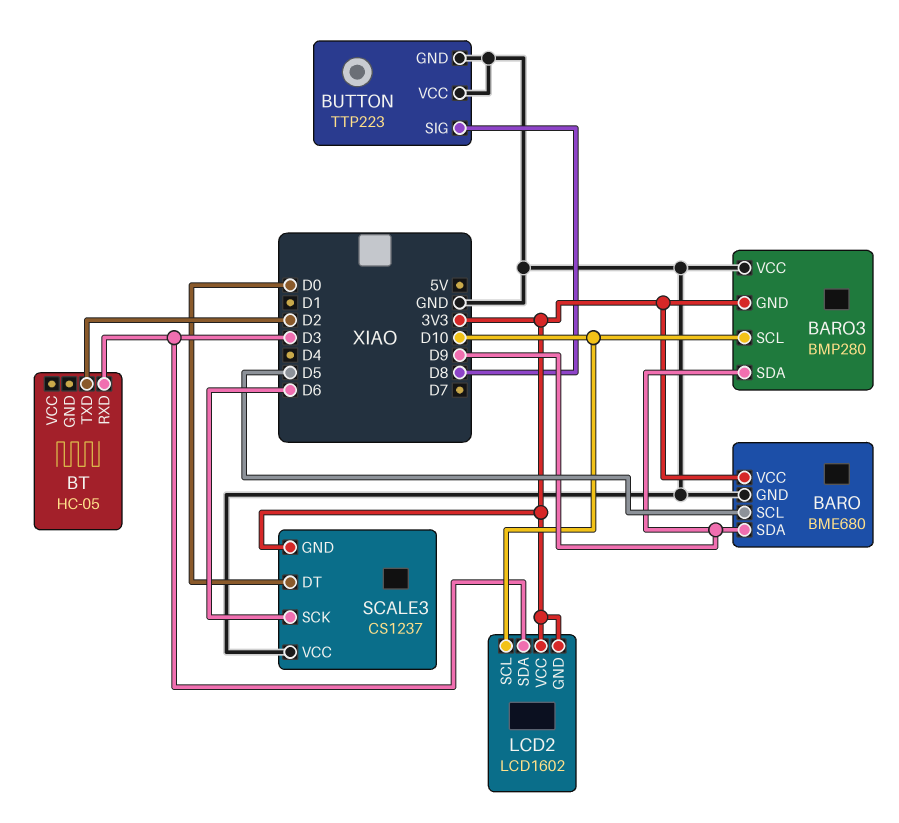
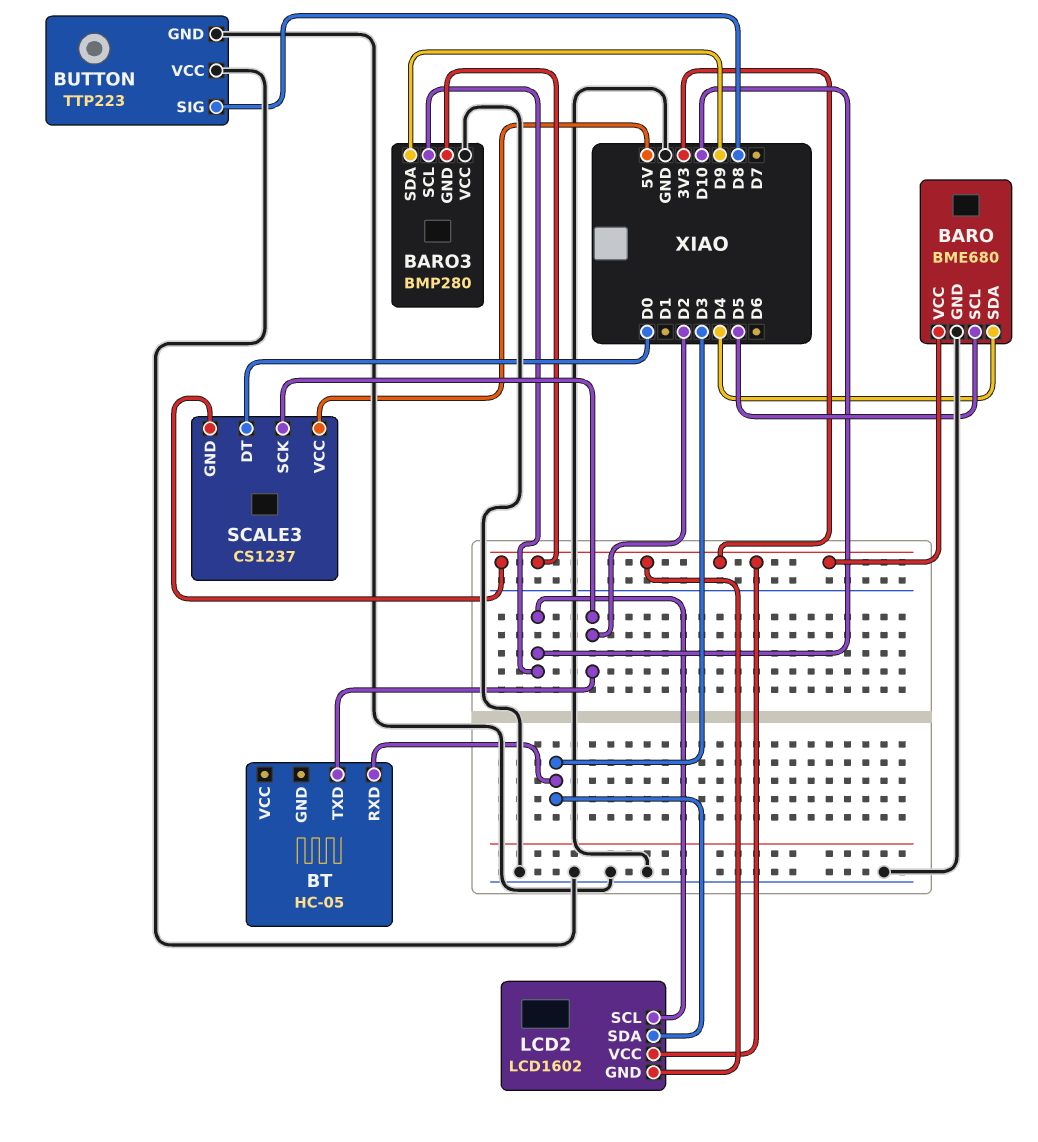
BARO pin SDA: D9 -> D4
SCALE3 pin SCK: D6 -> D2
SCALE3 pin VCC: GND -> 5V

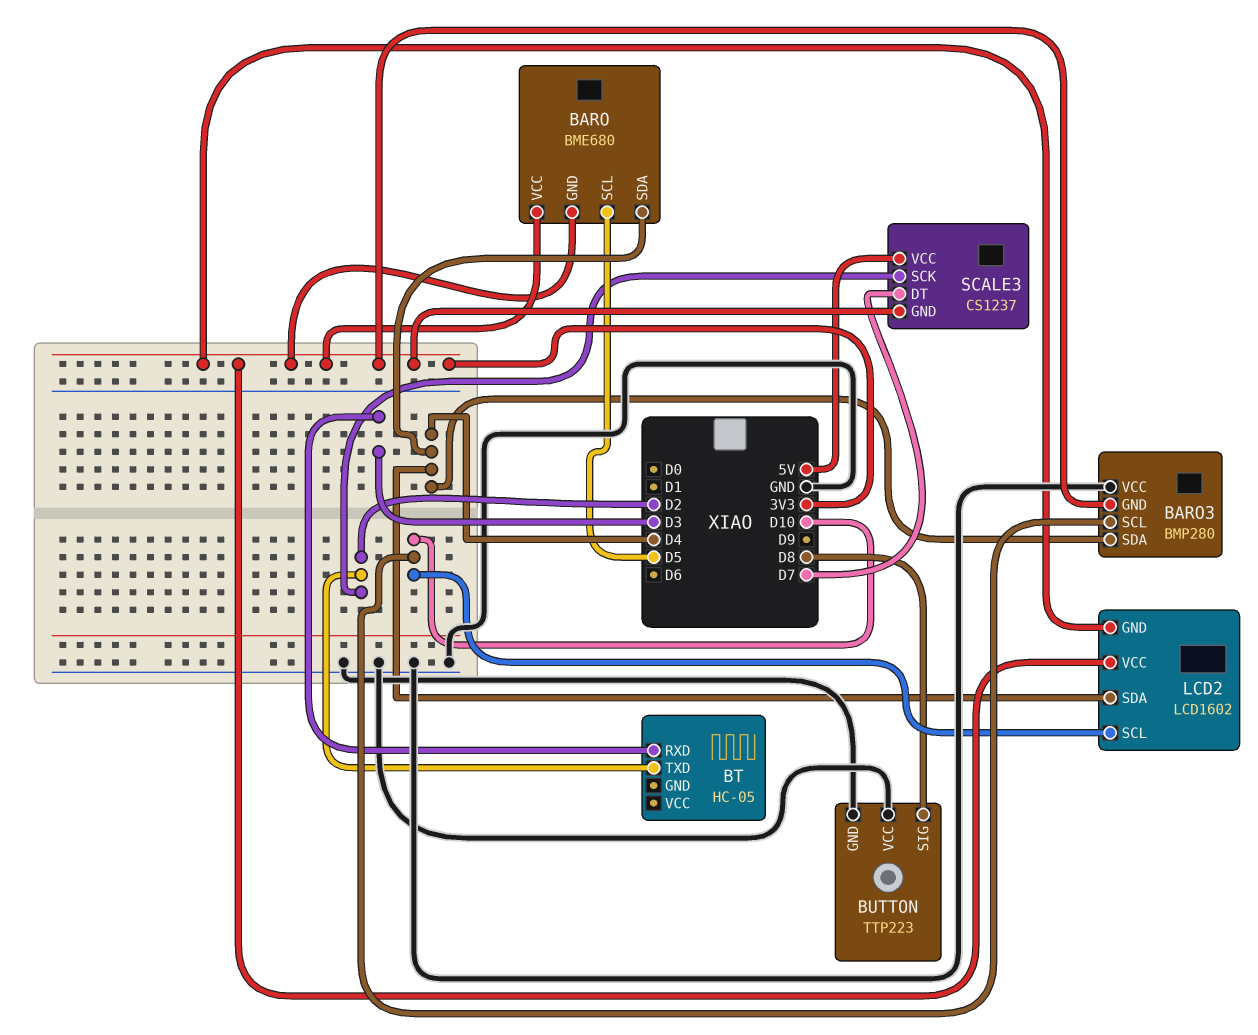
BARO pin GND: GND -> 3V3
BARO3 pin SDA: D9 -> D4
LCD2 pin SDA: D3 -> D4
SCALE3 pin DT: D0 -> D7

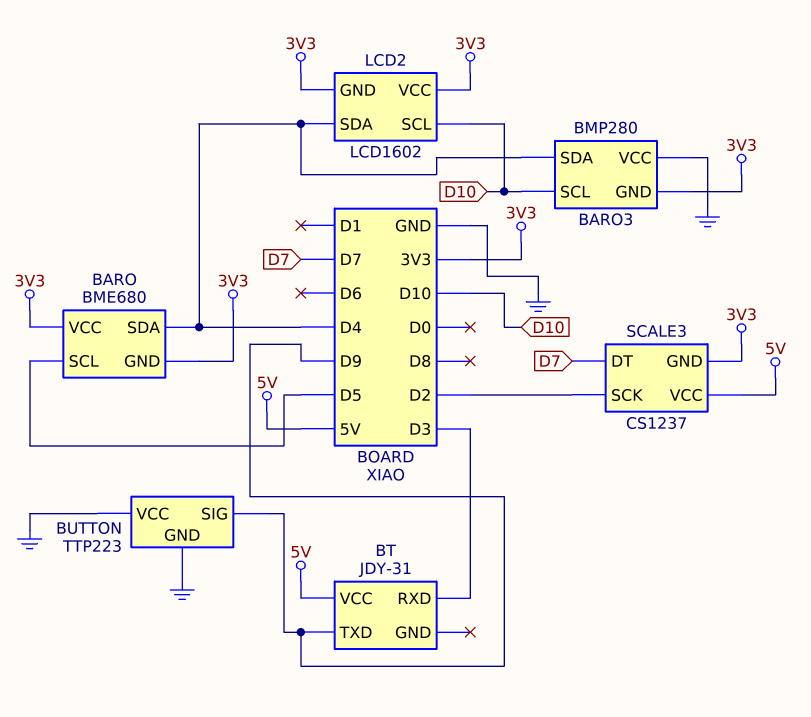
BT: HC-05 -> JDY-31
BT pin TXD: D2 -> D9
BT pin VCC: none -> 5V
BUTTON pin SIG: D8 -> D9

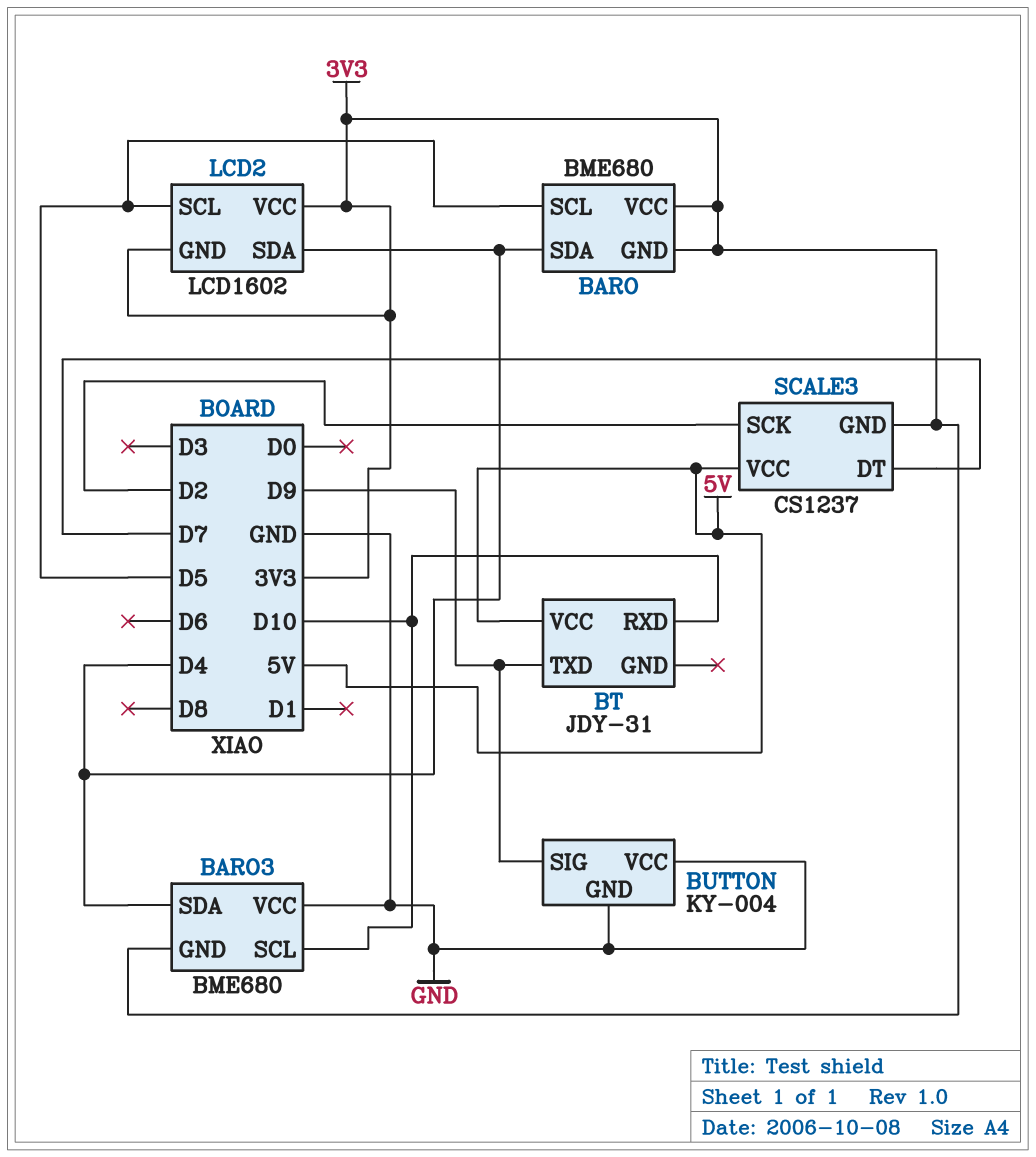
BARO3: BMP280 -> BME680
BT pin RXD: D3 -> D10
BUTTON: TTP223 -> KY-004
LCD2 pin SCL: D10 -> D5

